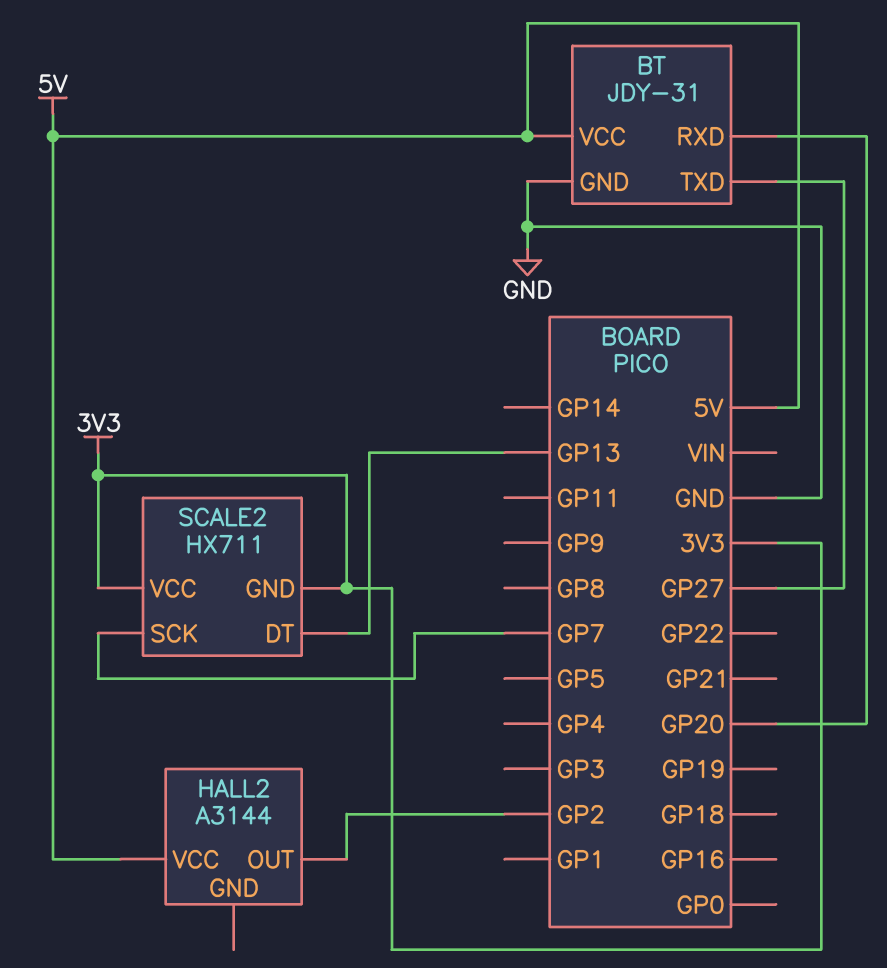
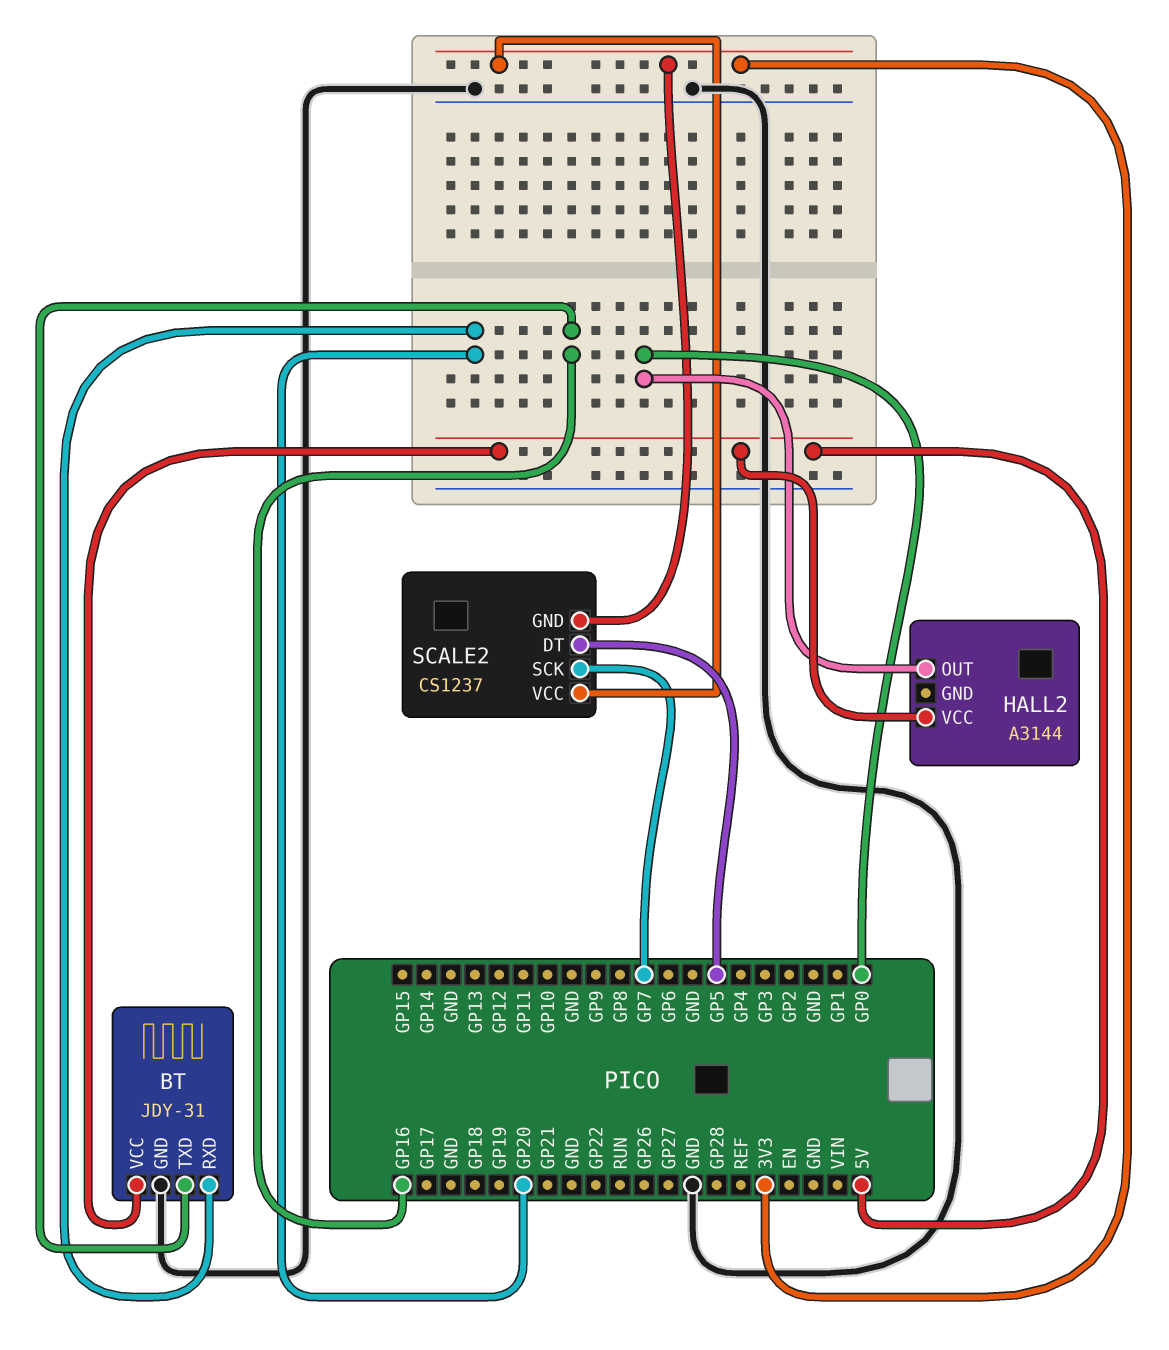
BT pin TXD: GP27 -> GP16
HALL2 pin OUT: GP2 -> GP0
SCALE2: HX711 -> CS1237
SCALE2 pin DT: GP13 -> GP5

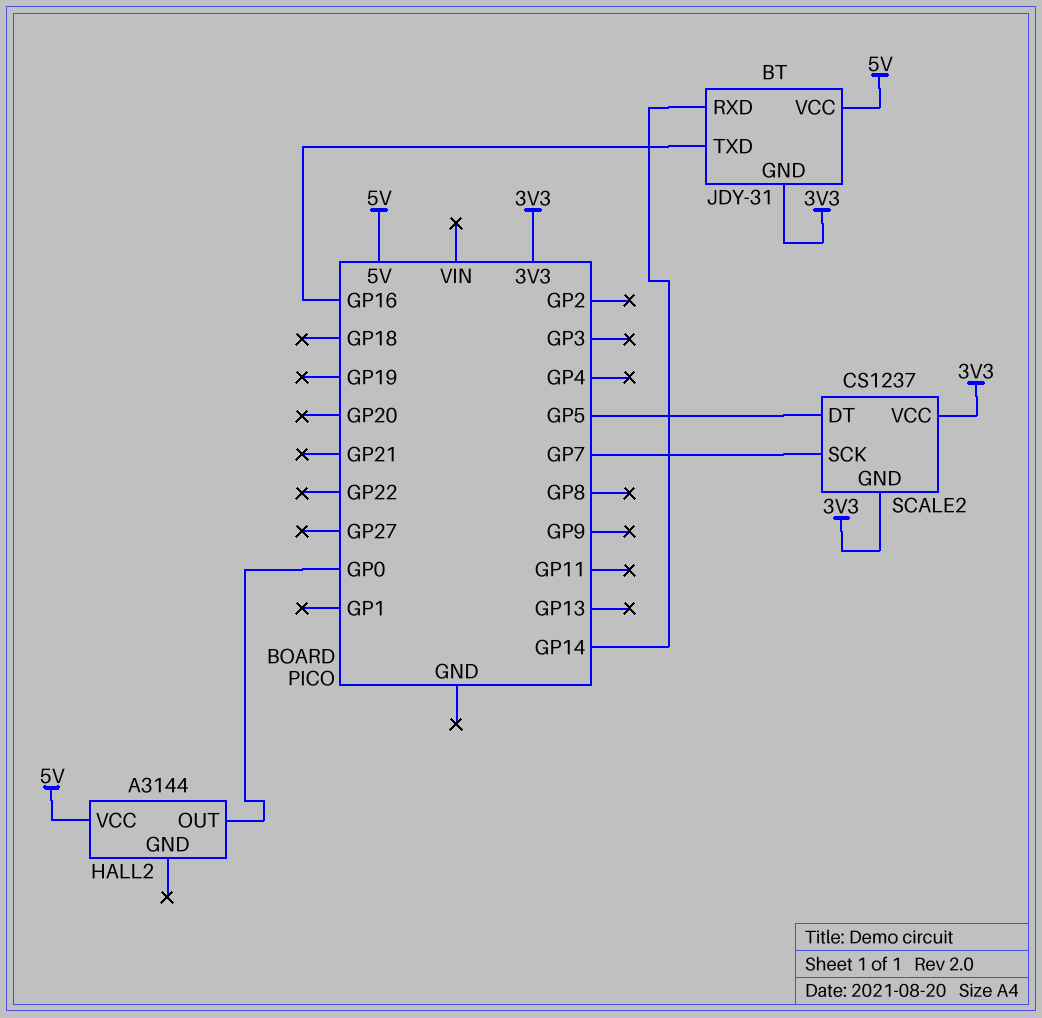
BT pin GND: GND -> 3V3
BT pin RXD: GP20 -> GP14

